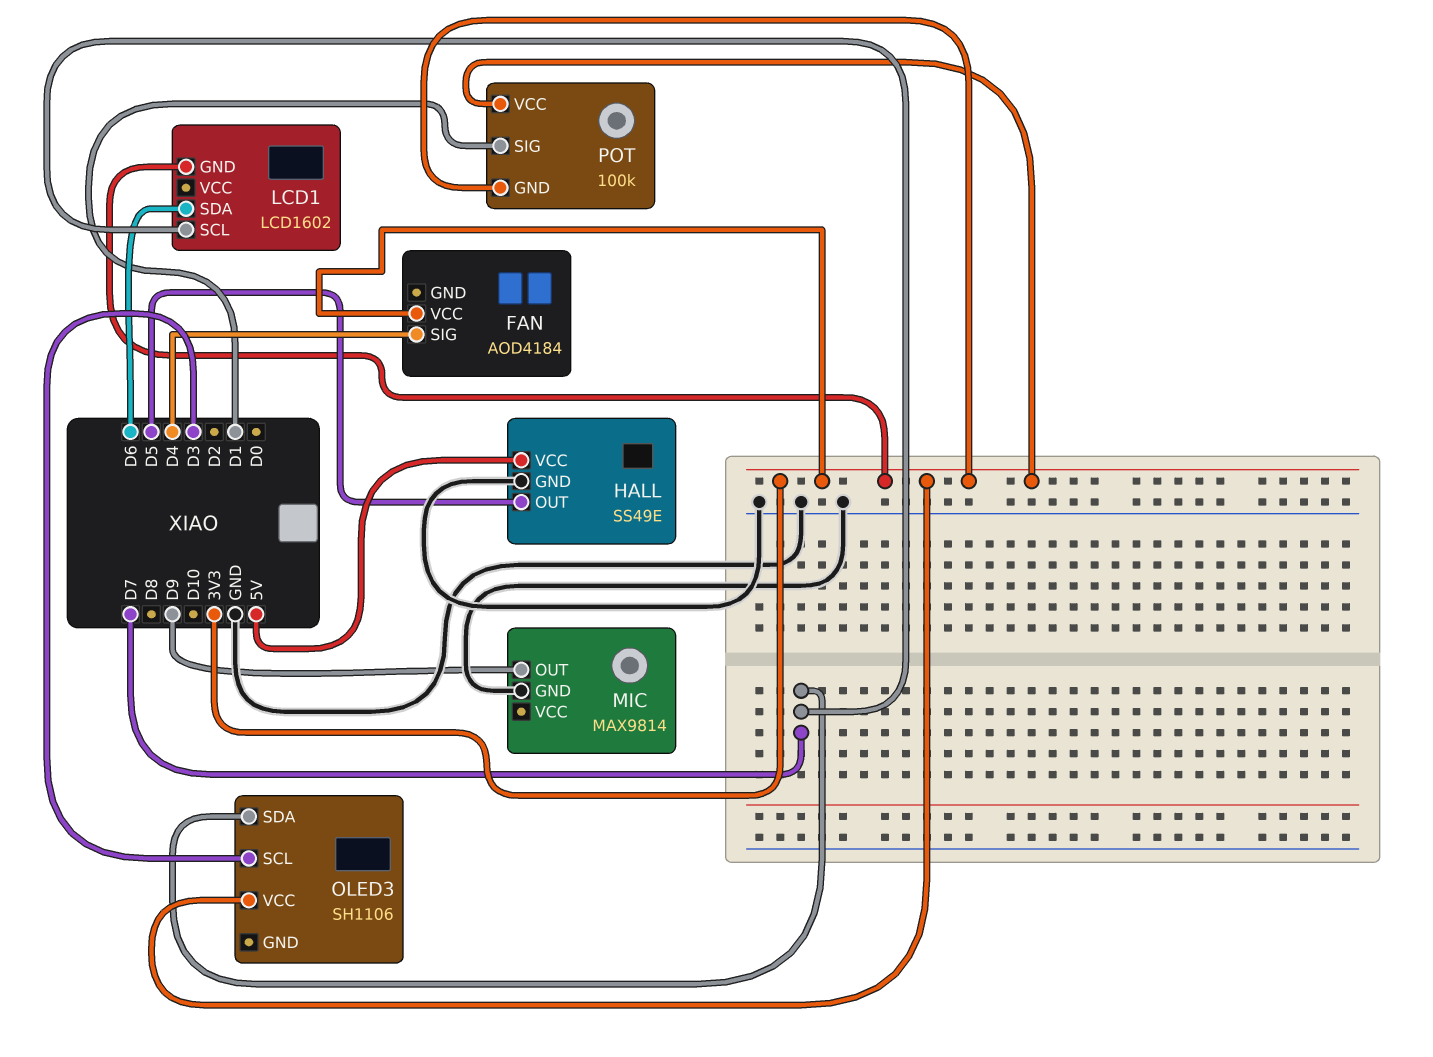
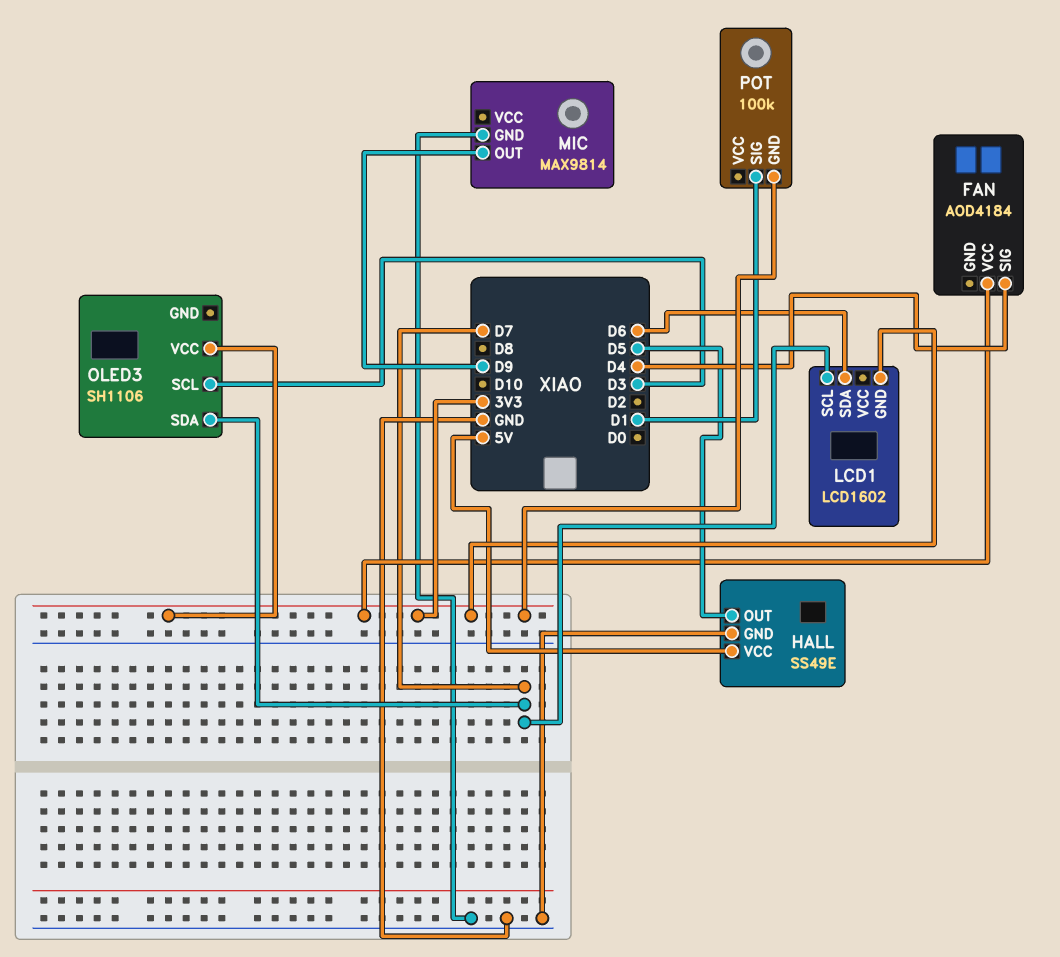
POT pin VCC: 3V3 -> none

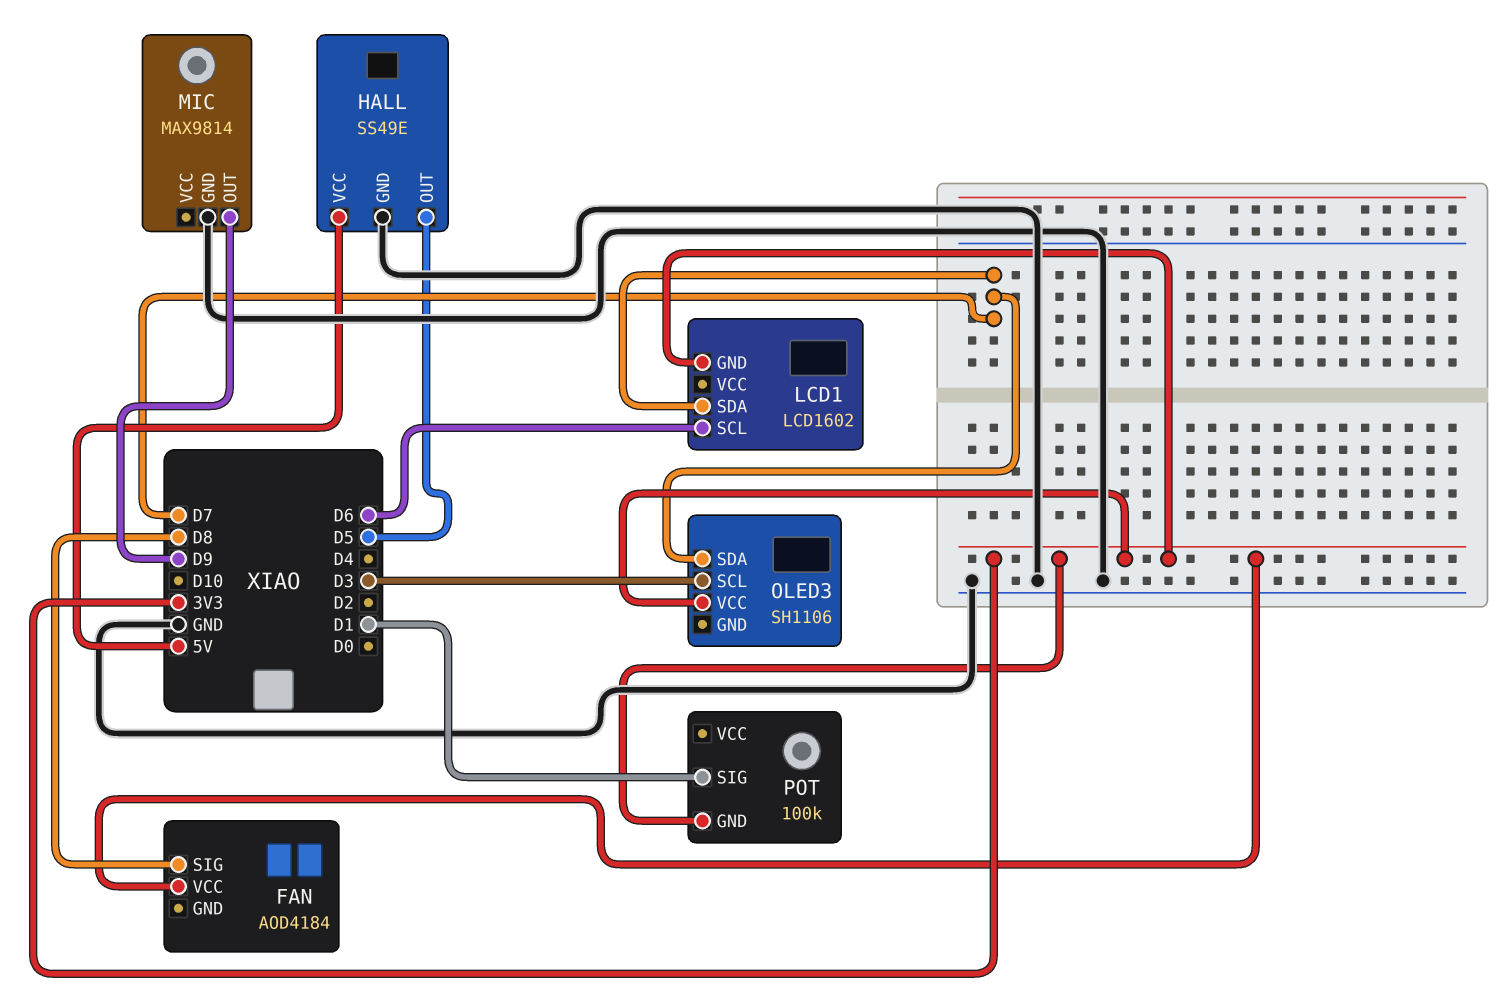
FAN pin SIG: D4 -> D8
LCD1 pin SCL: D7 -> D6
LCD1 pin SDA: D6 -> D7

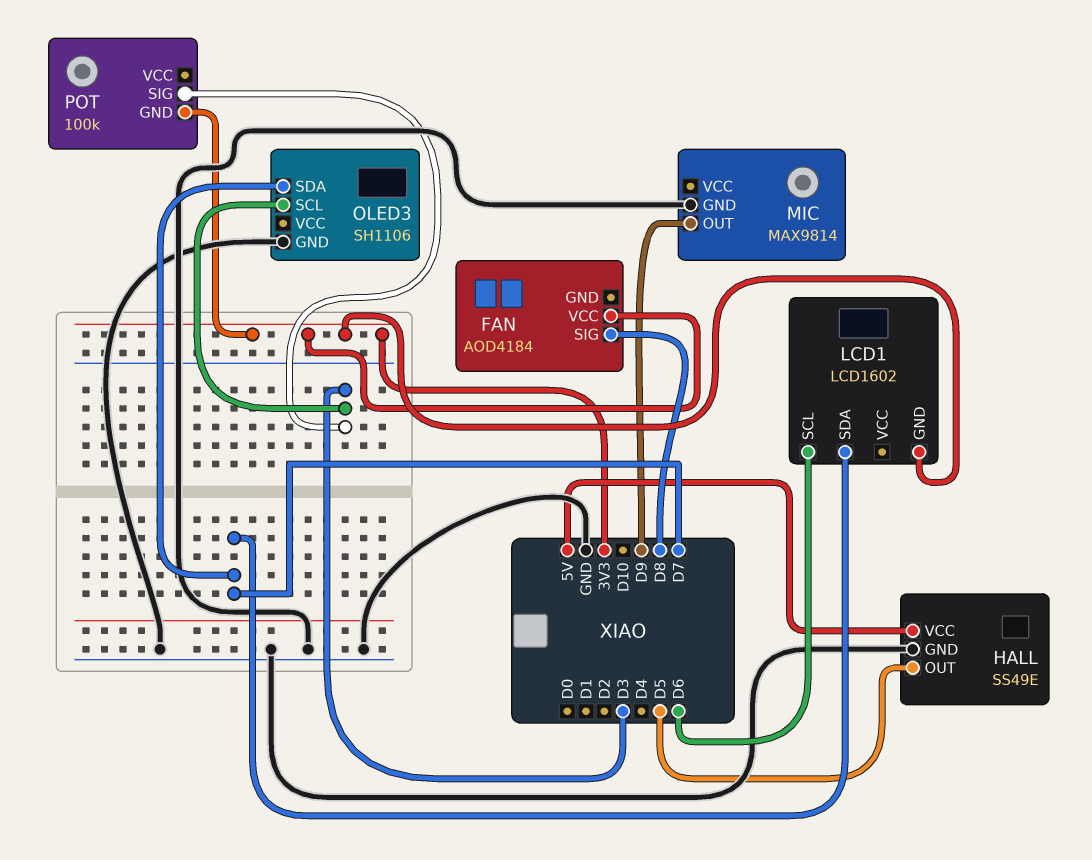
OLED3 pin GND: none -> GND
OLED3 pin VCC: 3V3 -> none
POT pin SIG: D1 -> D3

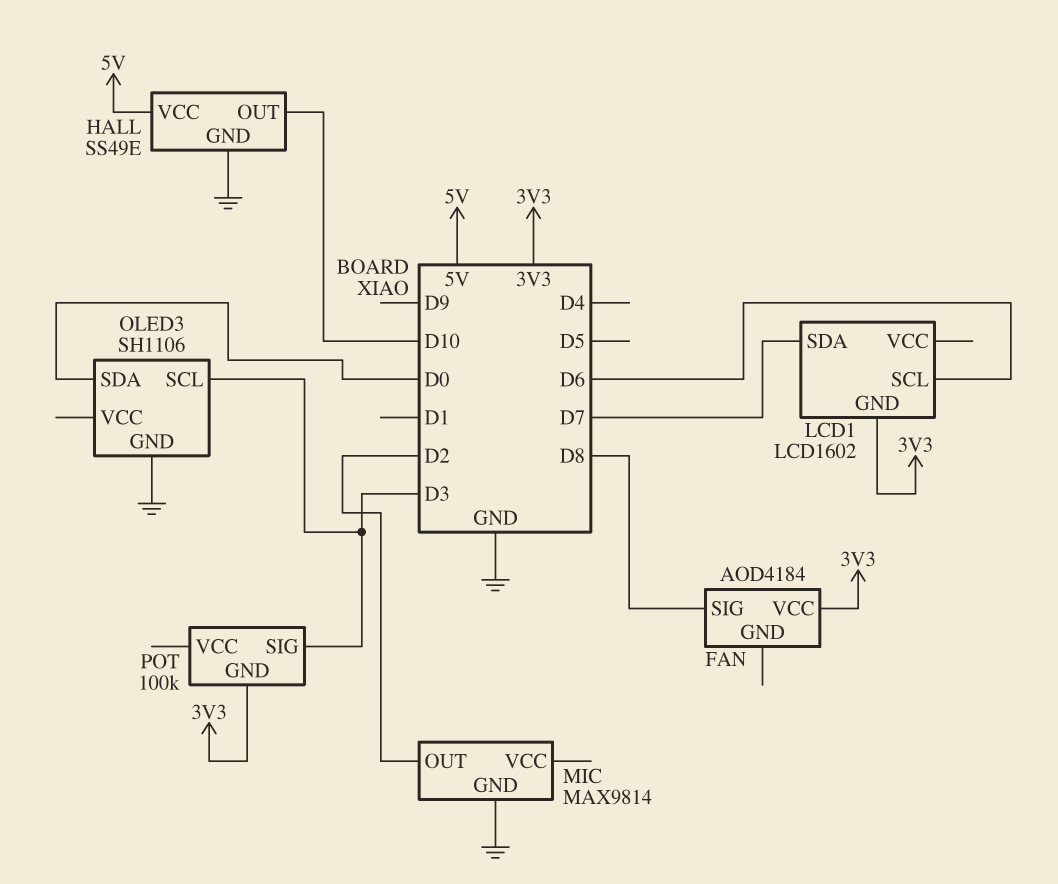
HALL pin OUT: D5 -> D10
MIC pin OUT: D9 -> D2
OLED3 pin SDA: D7 -> D0

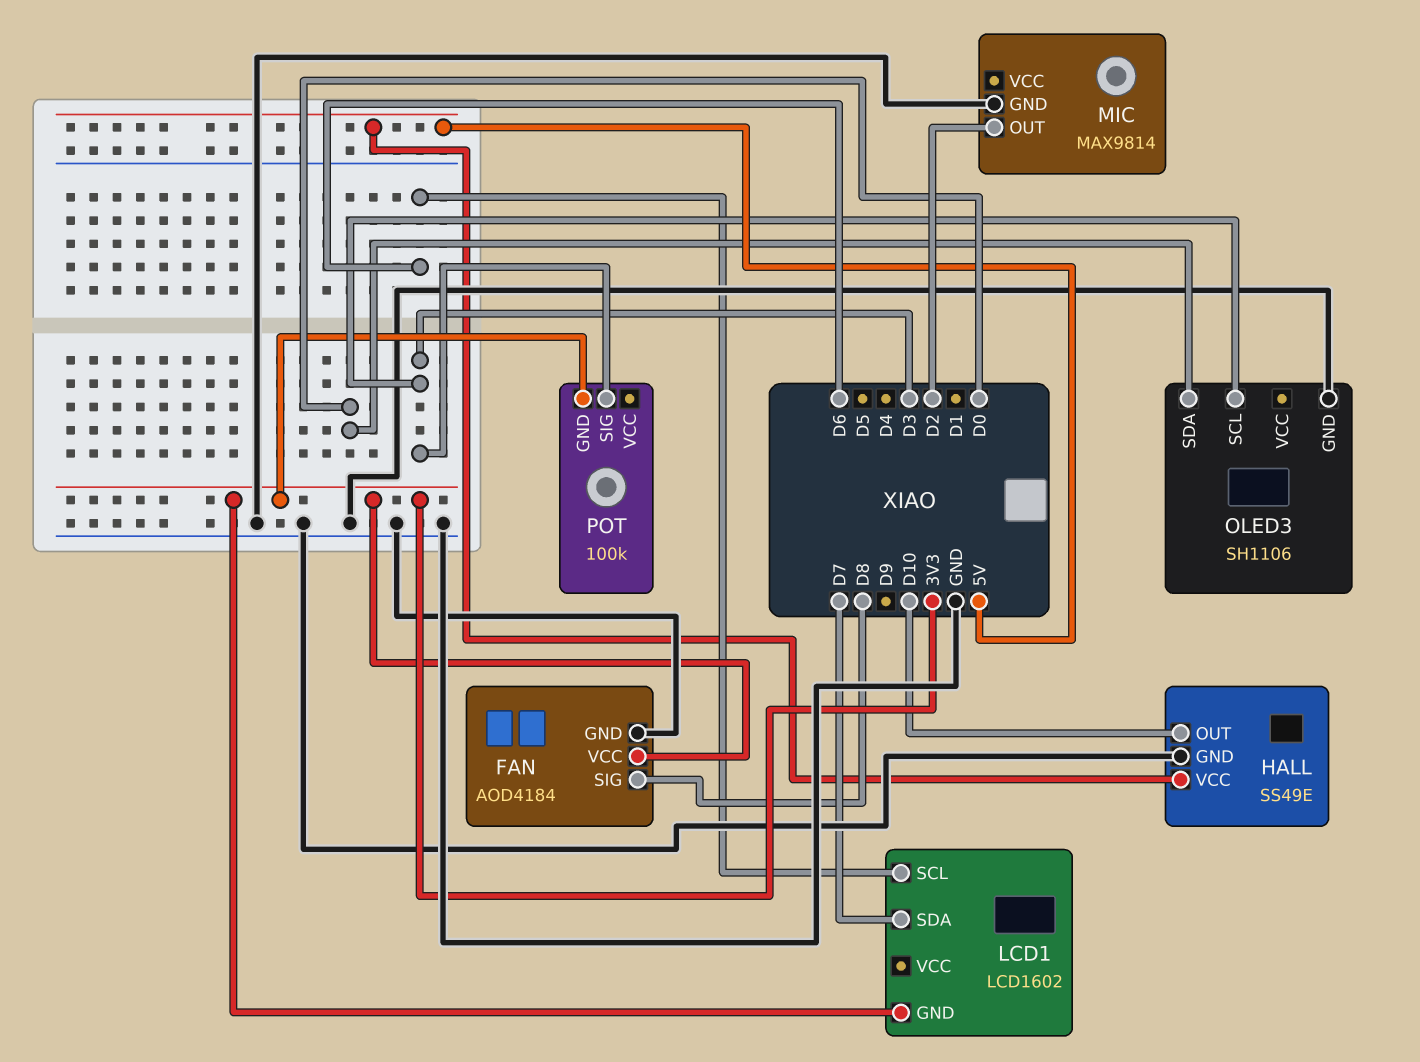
FAN pin GND: none -> GND

